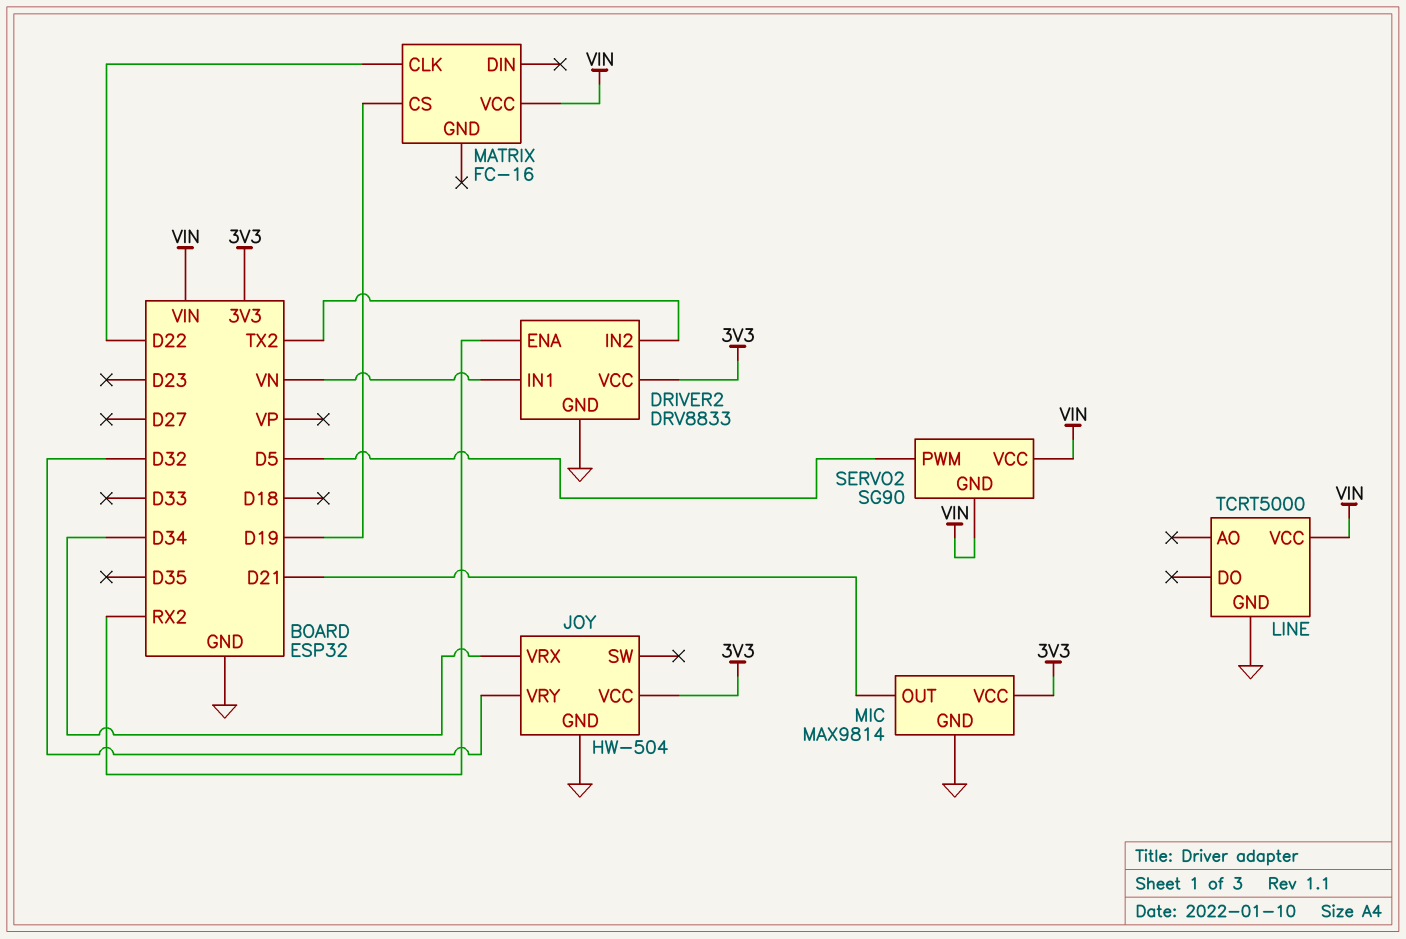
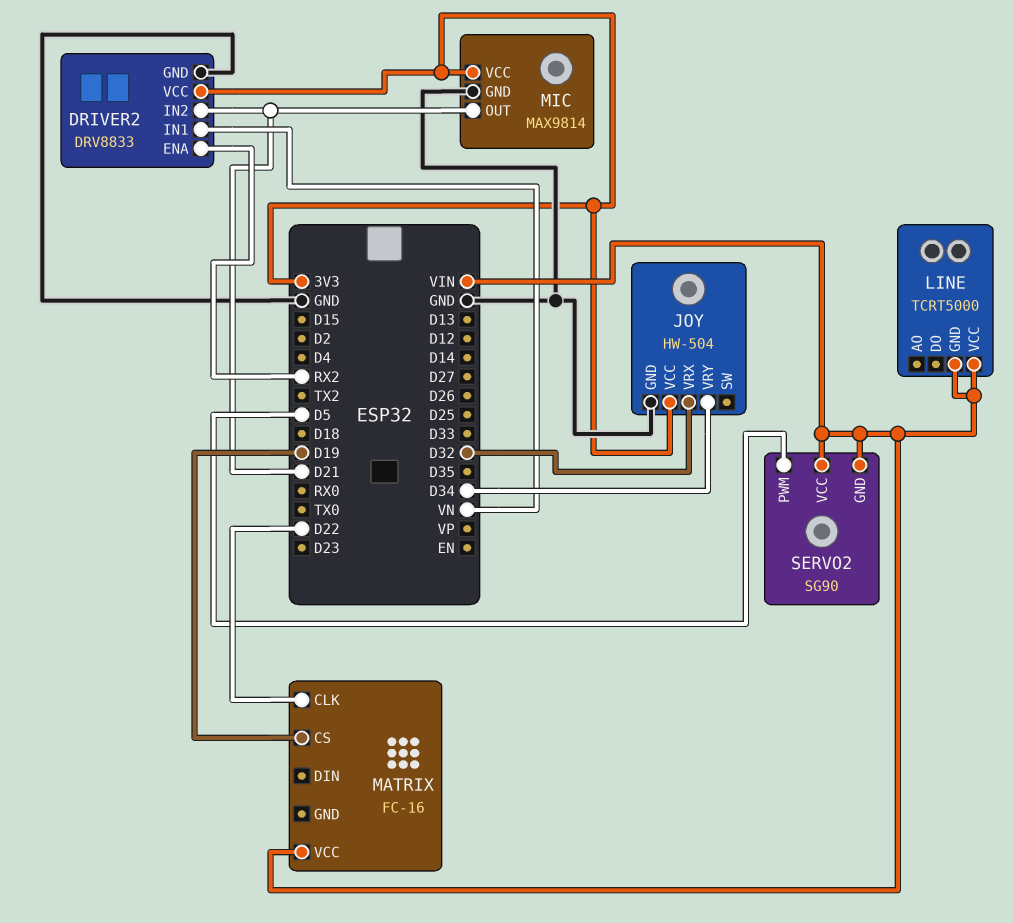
DRIVER2 pin IN2: TX2 -> D21
JOY pin VRX: D34 -> D32
JOY pin VRY: D32 -> D34
LINE pin GND: GND -> VIN

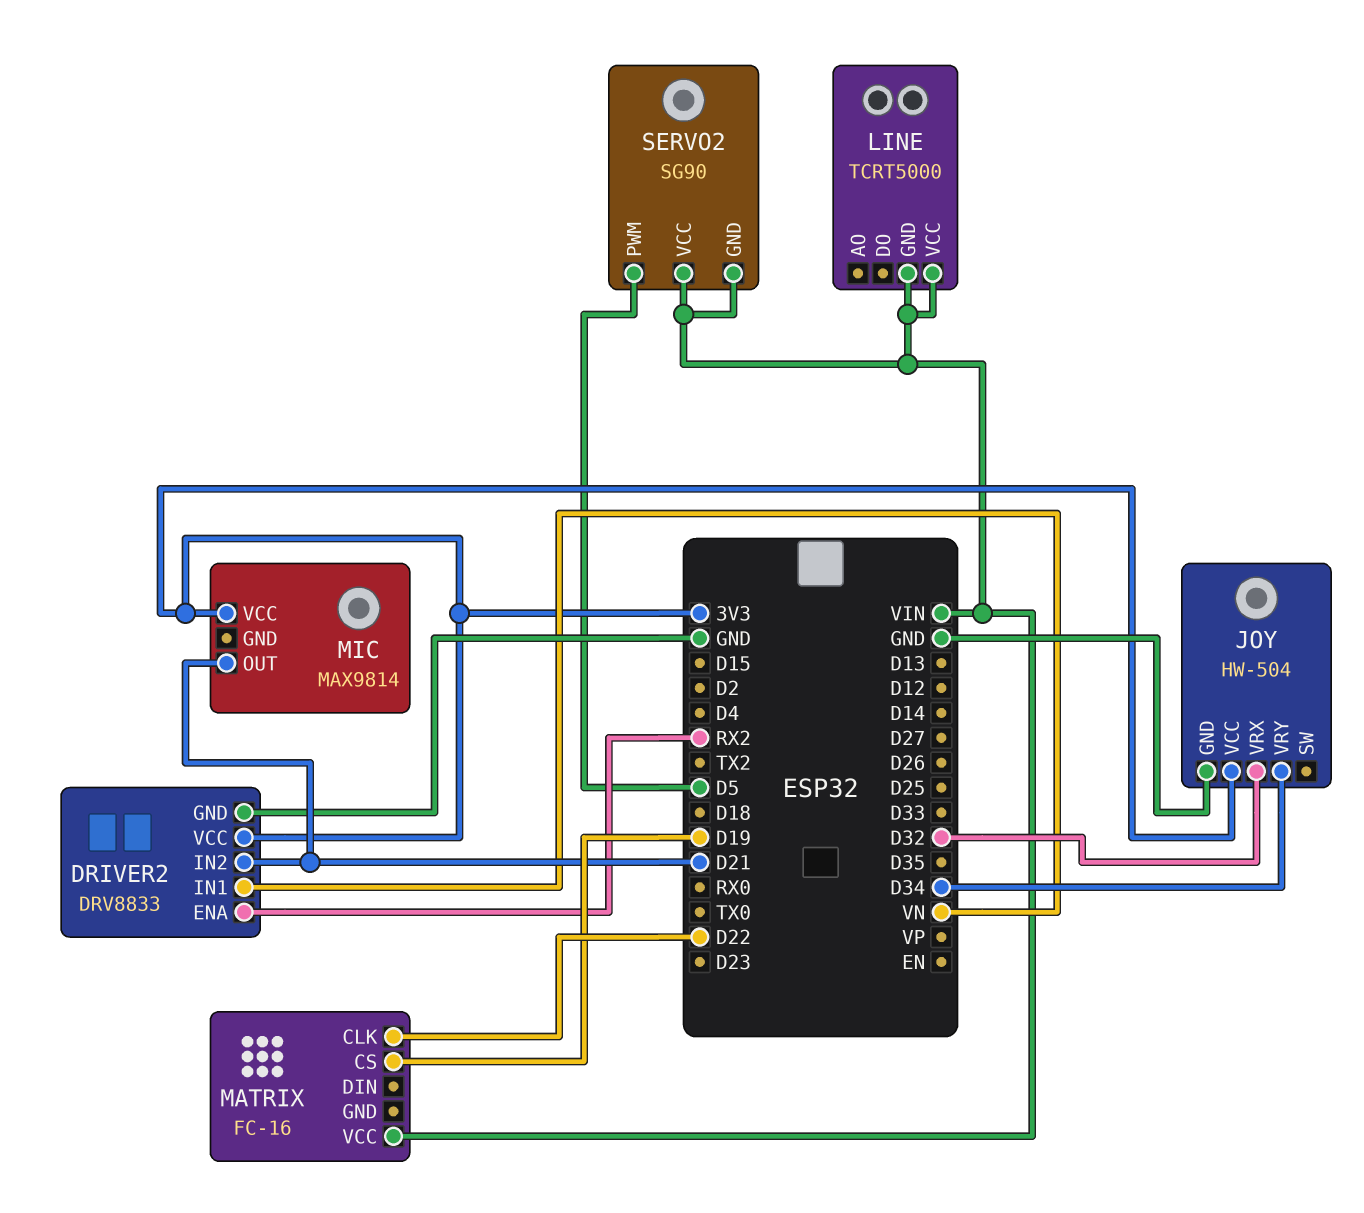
MIC pin GND: GND -> none

